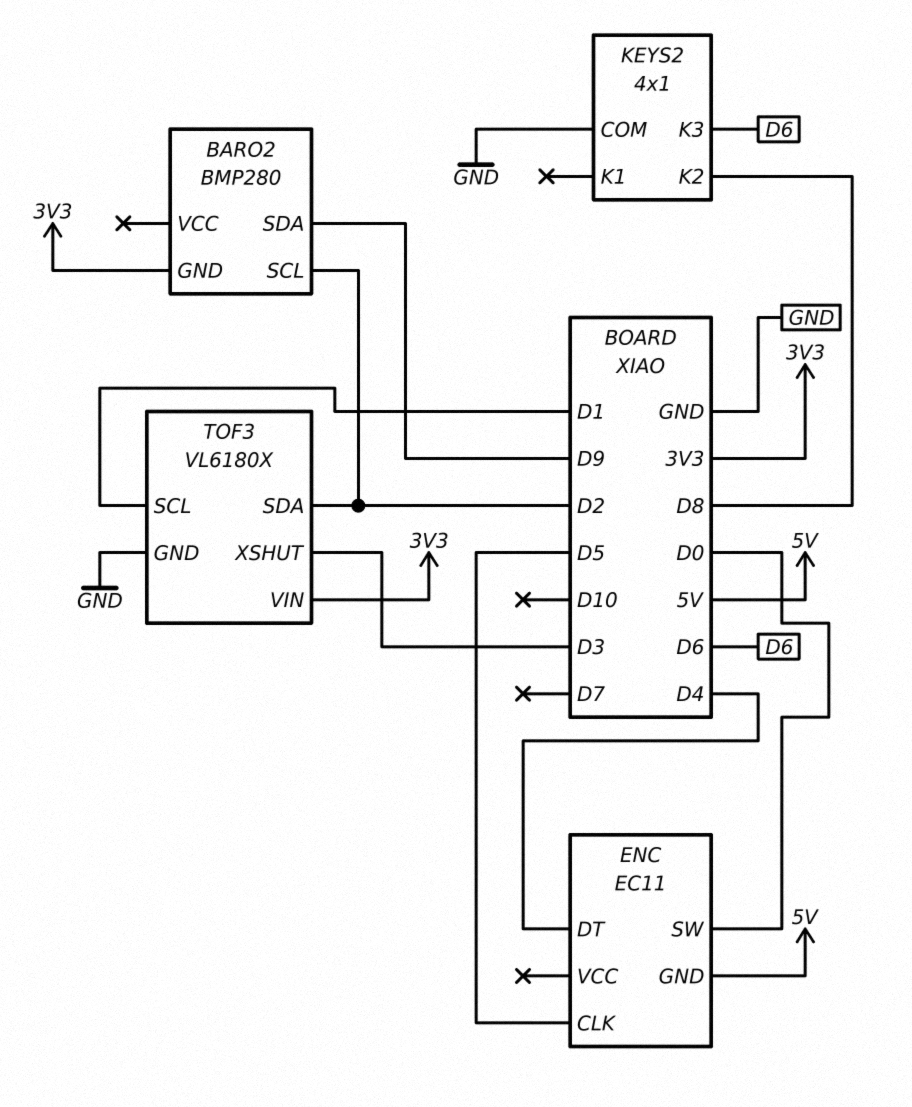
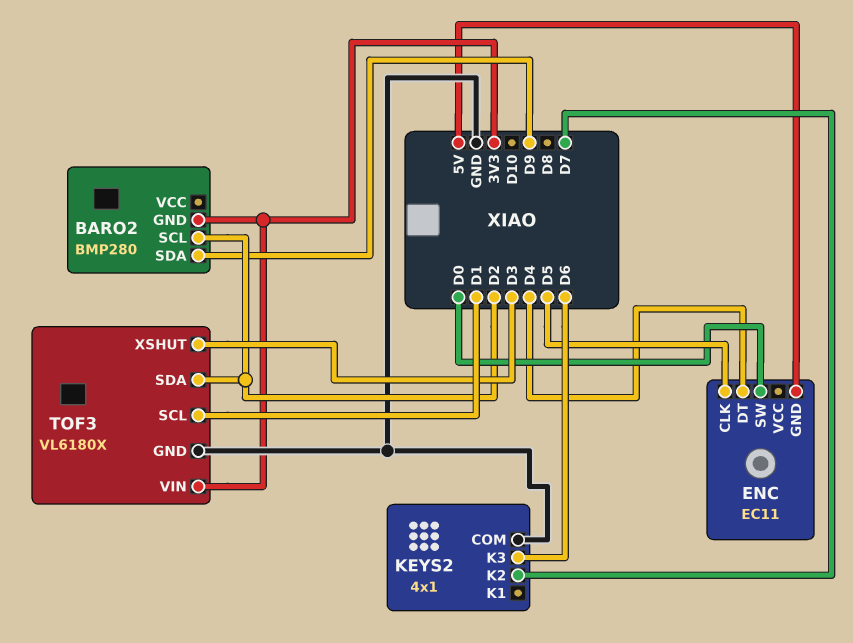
KEYS2 pin K2: D8 -> D7

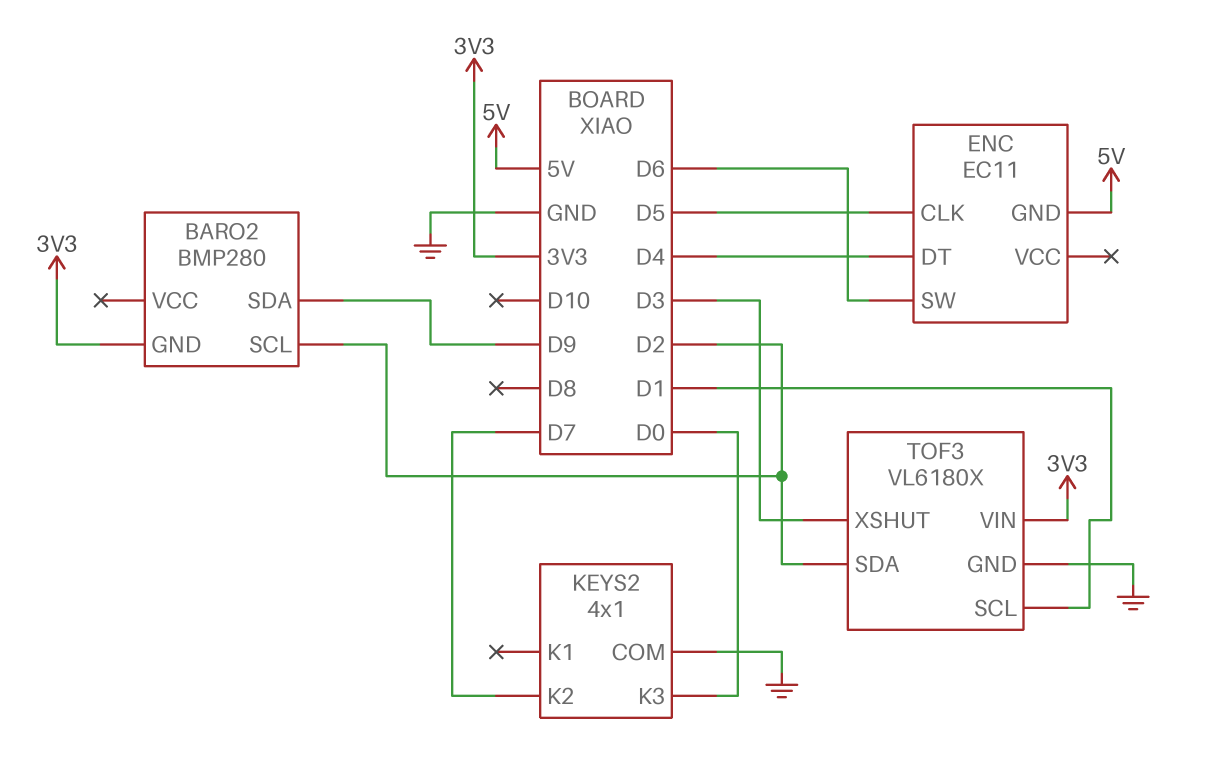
ENC pin SW: D0 -> D6
KEYS2 pin K3: D6 -> D0

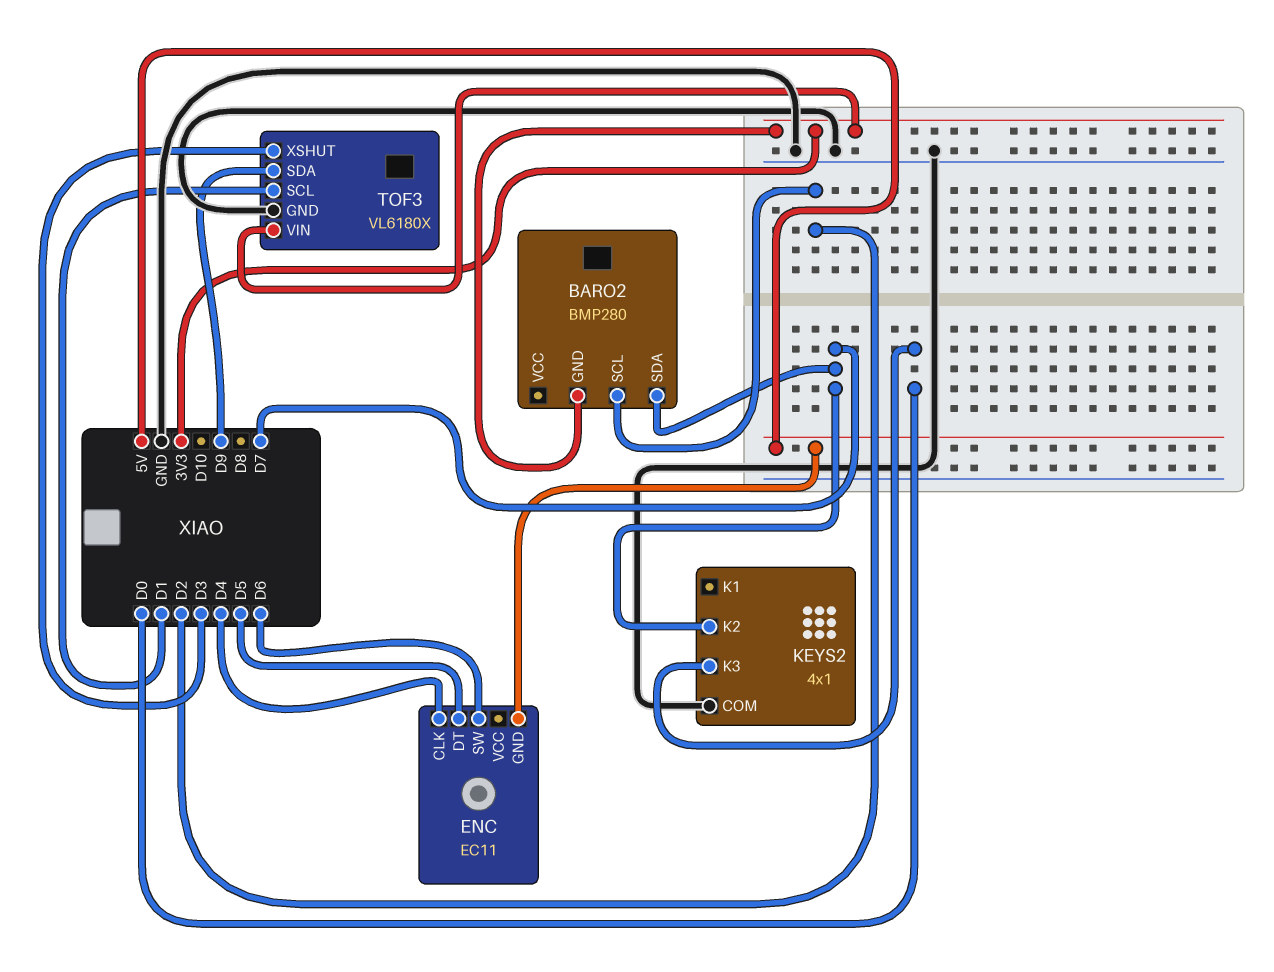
BARO2 pin SDA: D9 -> D7
ENC pin CLK: D5 -> D4
ENC pin DT: D4 -> D5
TOF3 pin SDA: D2 -> D9

